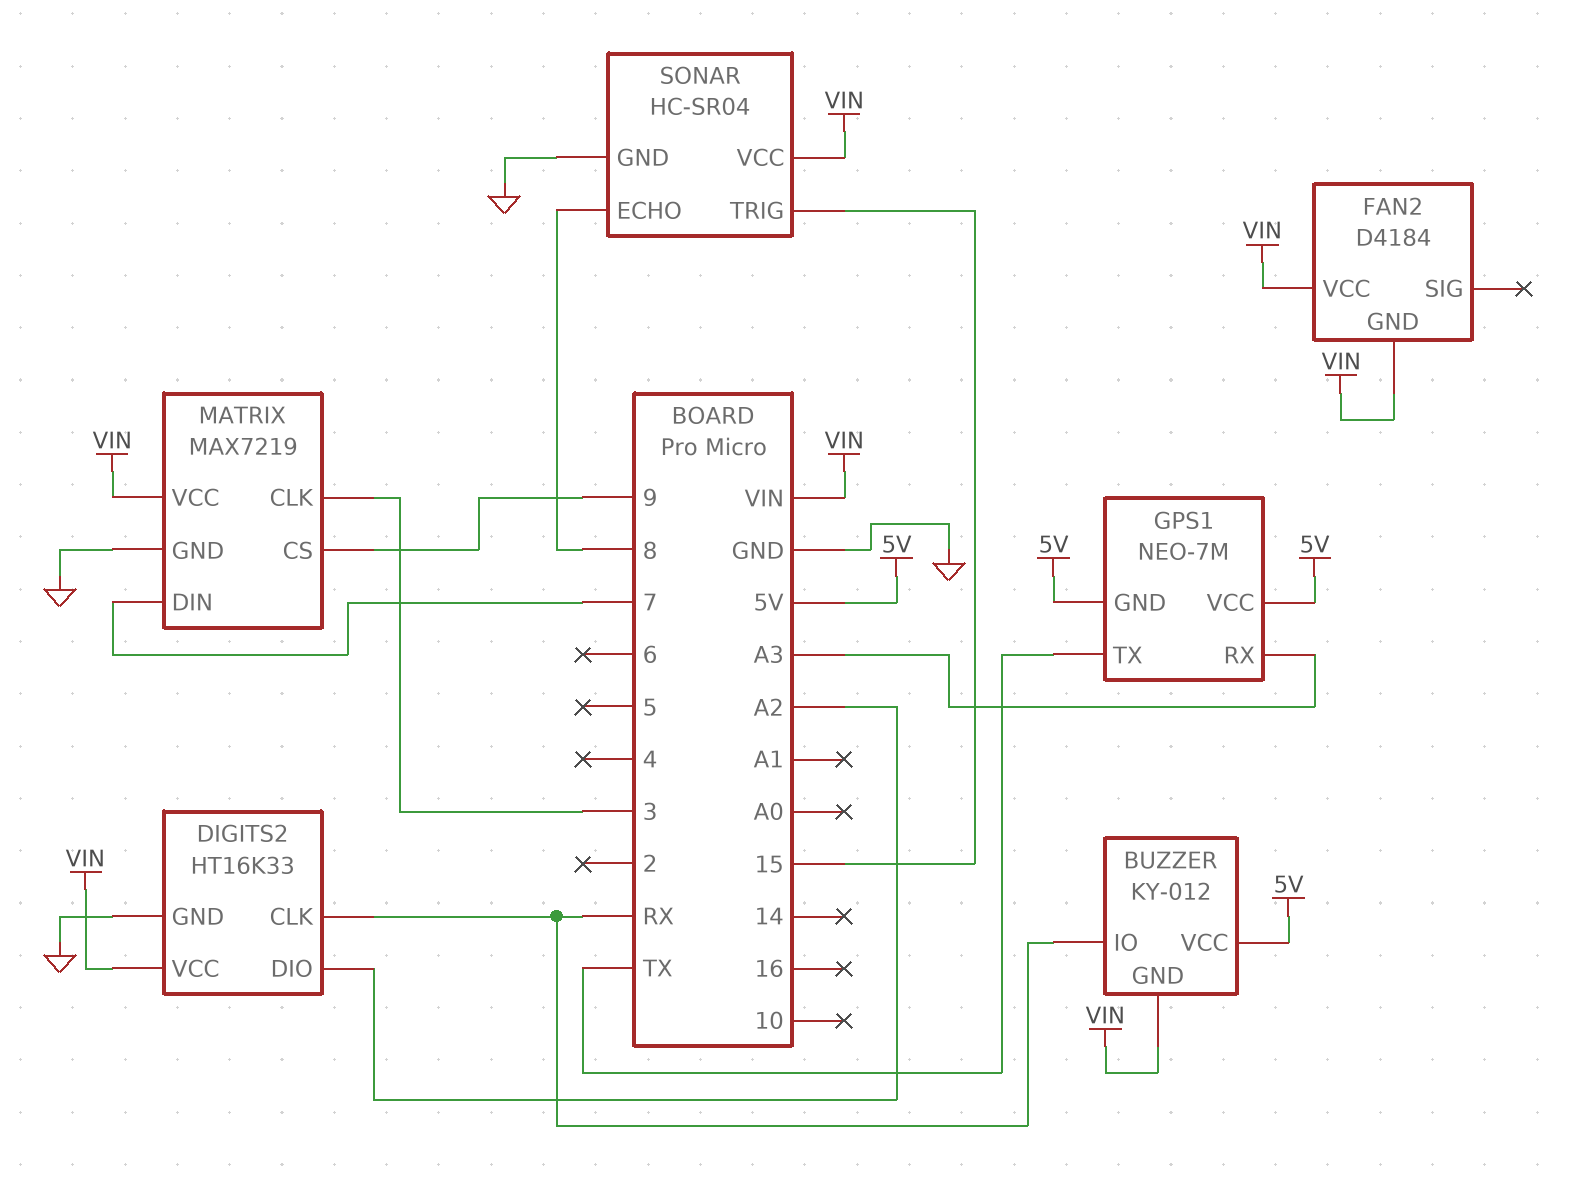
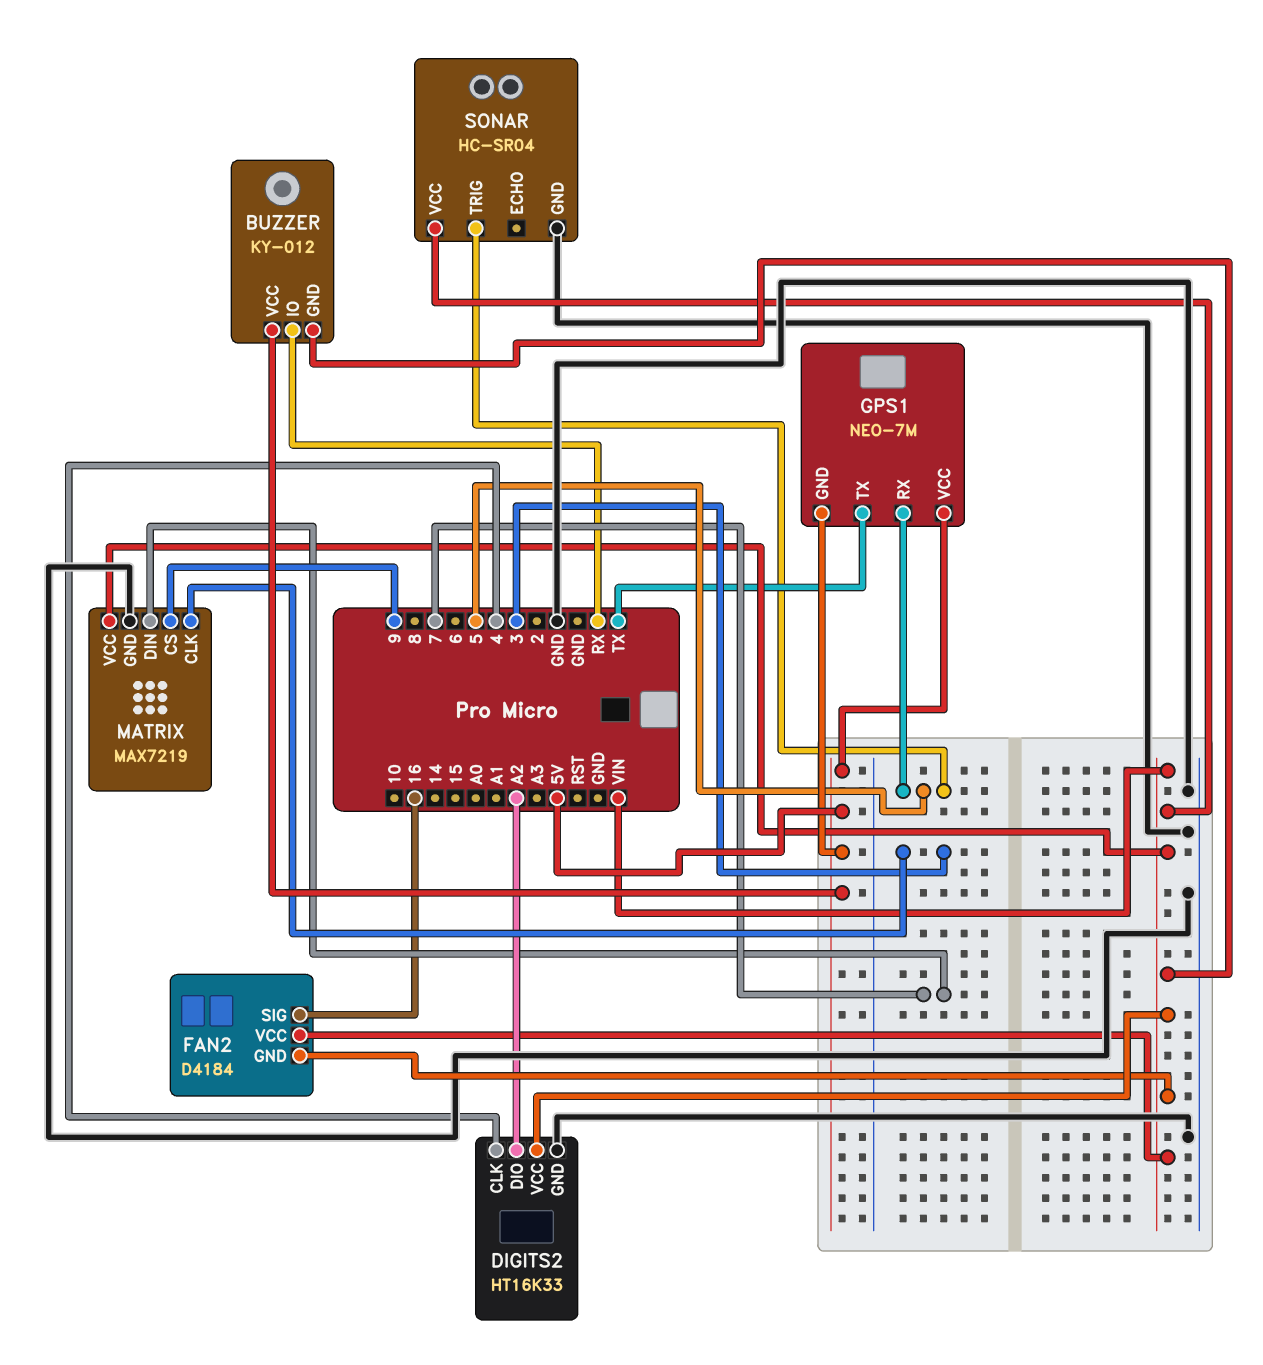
DIGITS2 pin CLK: RX -> 4
FAN2 pin SIG: none -> 16
GPS1 pin RX: A3 -> 5
SONAR pin ECHO: 8 -> none
SONAR pin TRIG: 15 -> 5

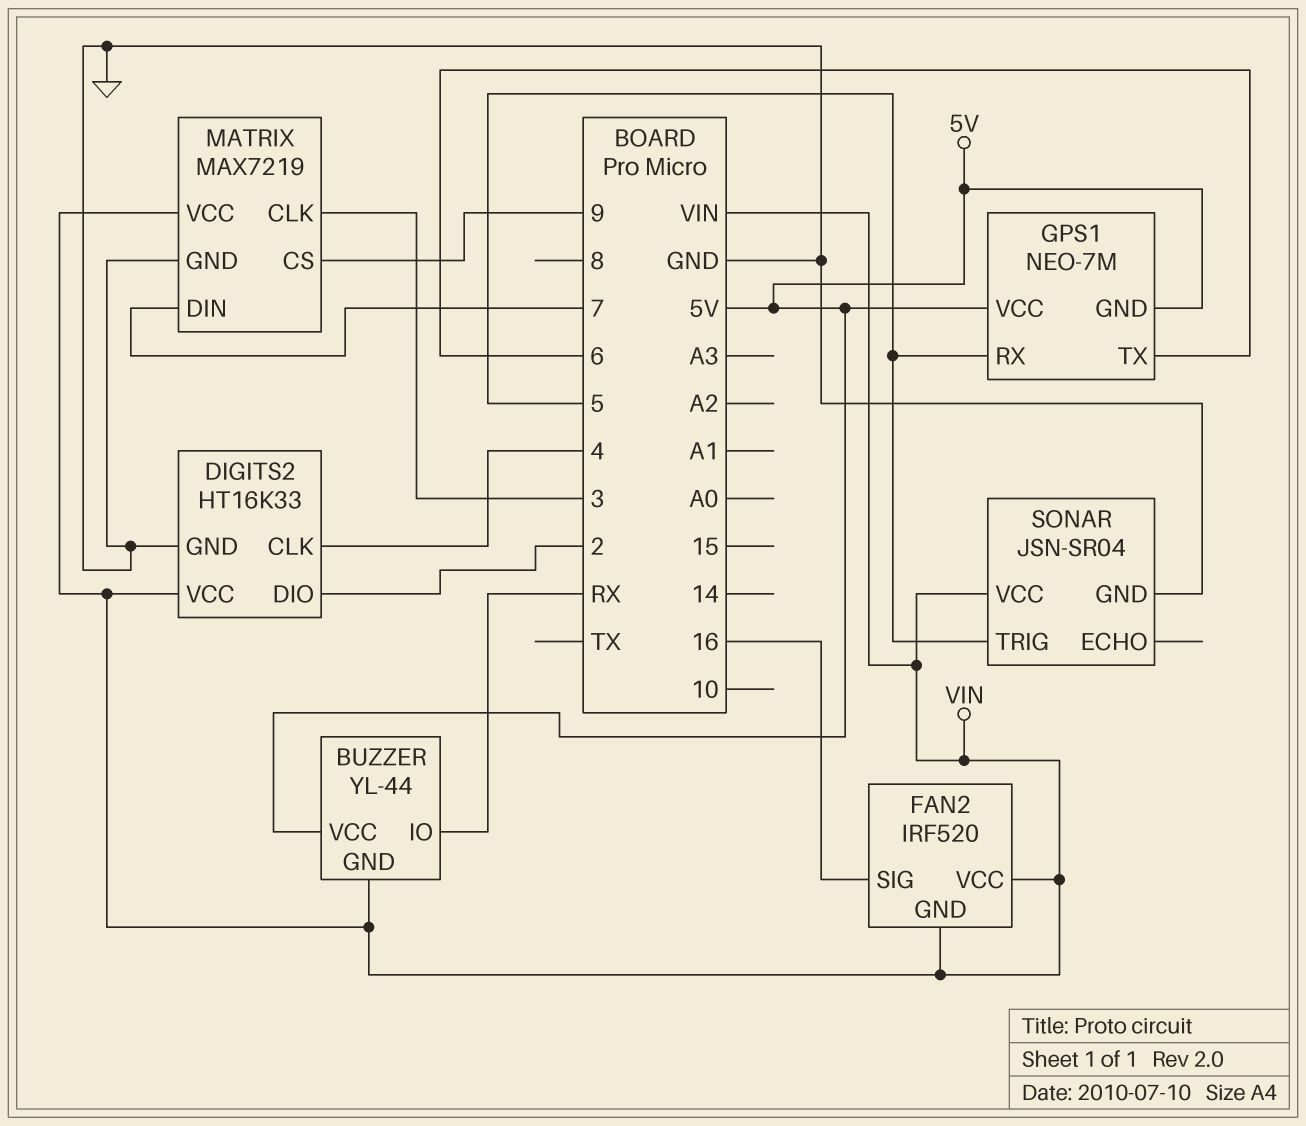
BUZZER: KY-012 -> YL-44
DIGITS2 pin DIO: A2 -> 2
FAN2: D4184 -> IRF520
GPS1 pin TX: TX -> 6
SONAR: HC-SR04 -> JSN-SR04

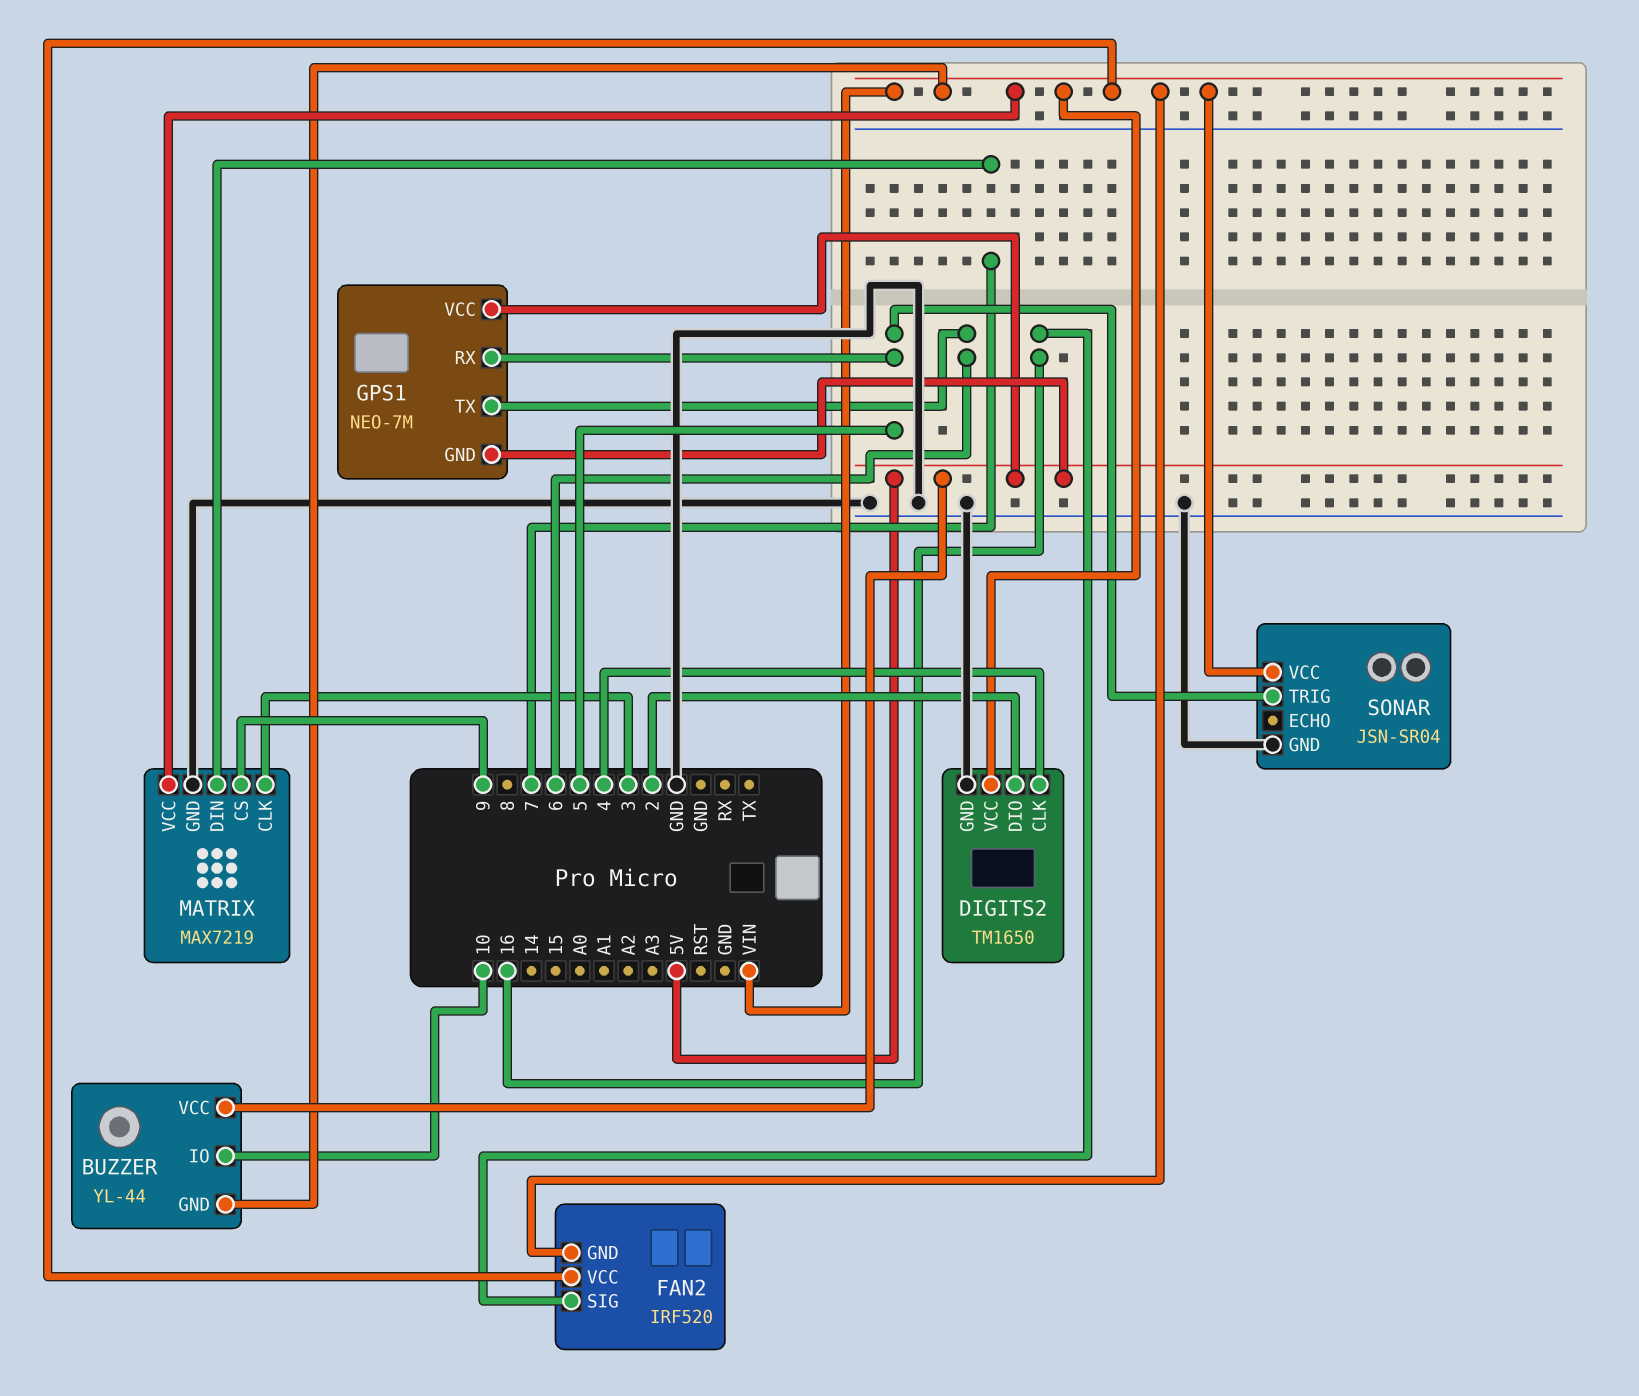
BUZZER pin IO: RX -> 10
DIGITS2: HT16K33 -> TM1650

